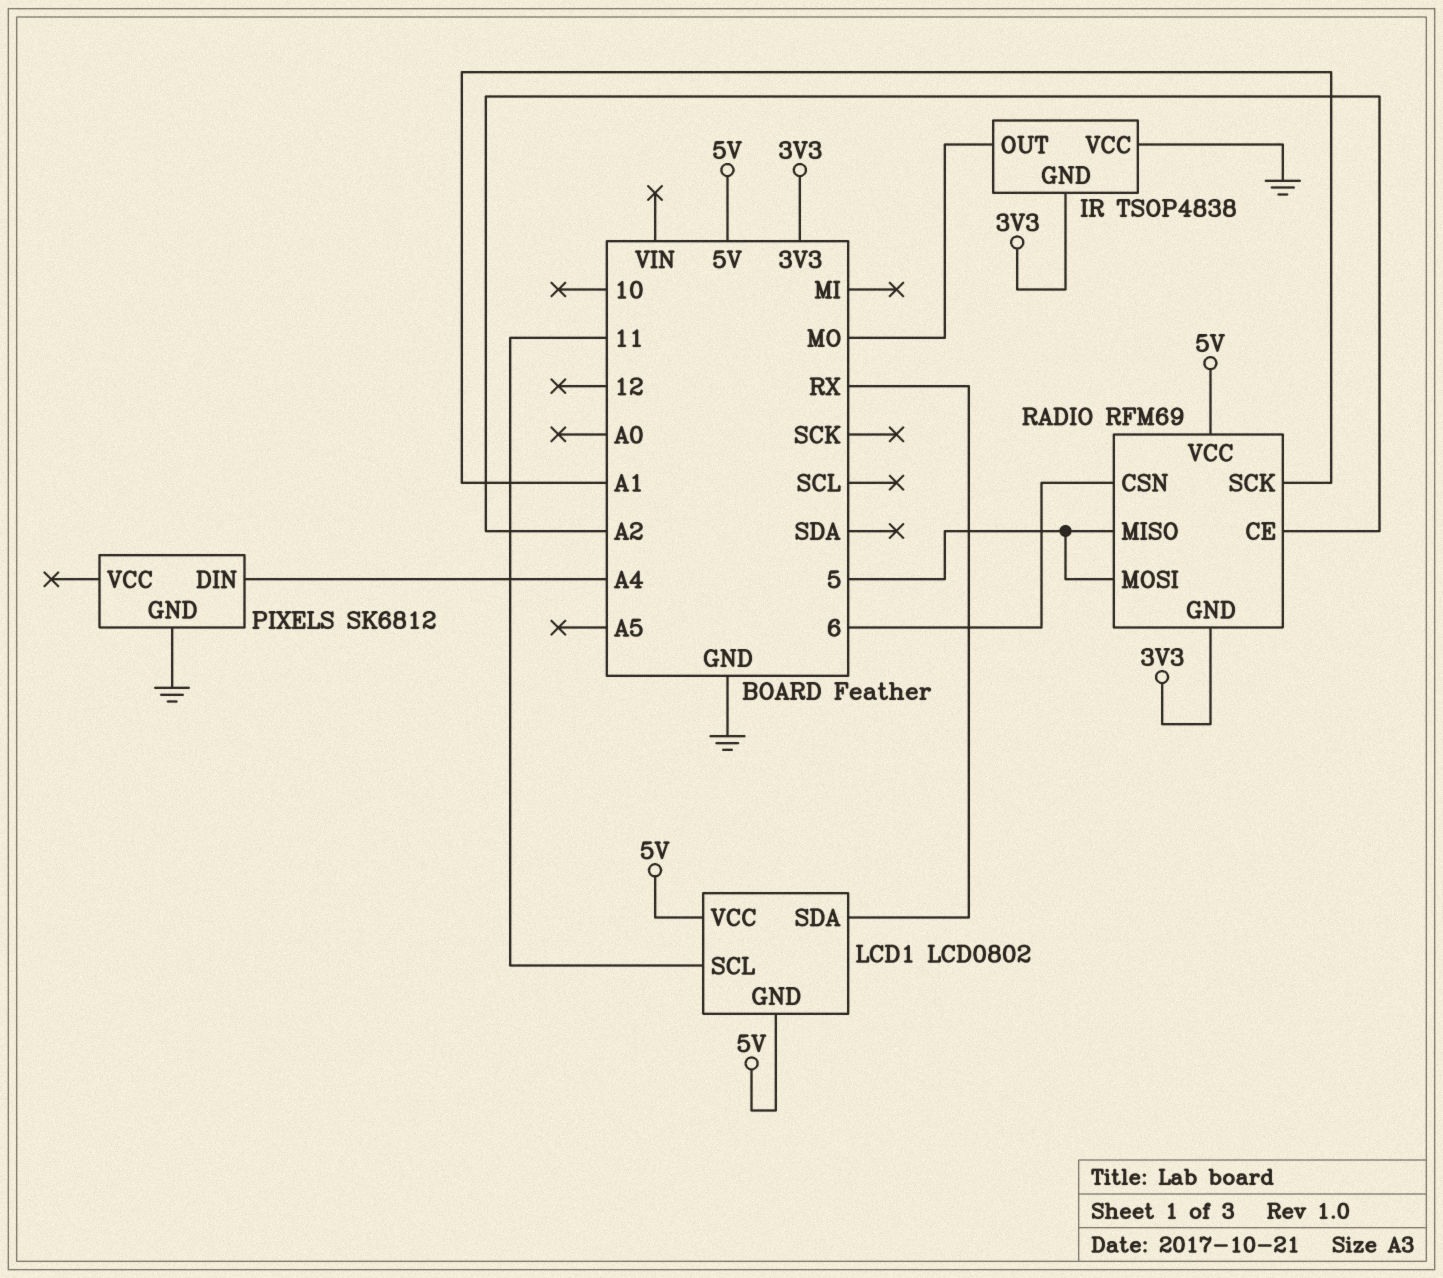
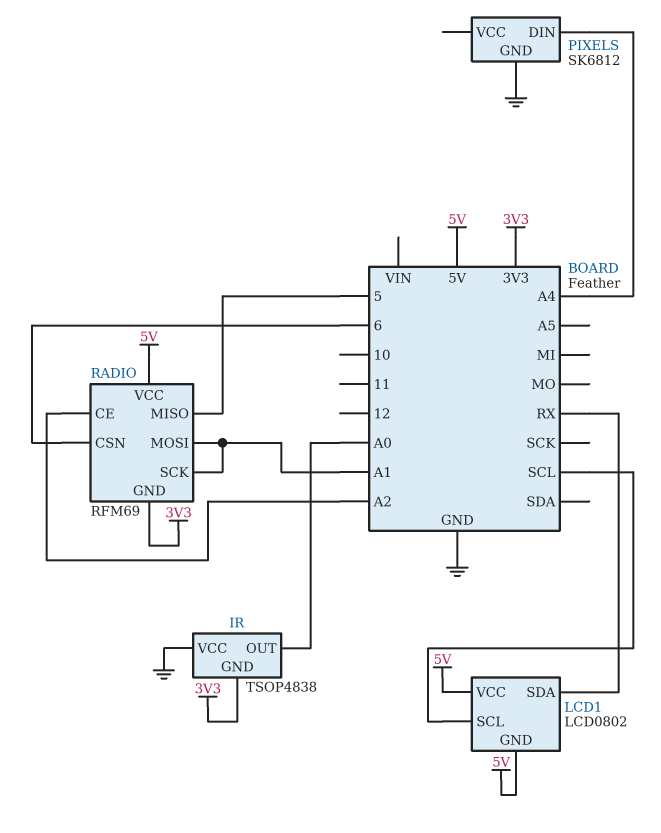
IR pin OUT: MO -> A0
LCD1 pin SCL: 11 -> SCL
RADIO pin MOSI: 5 -> A1

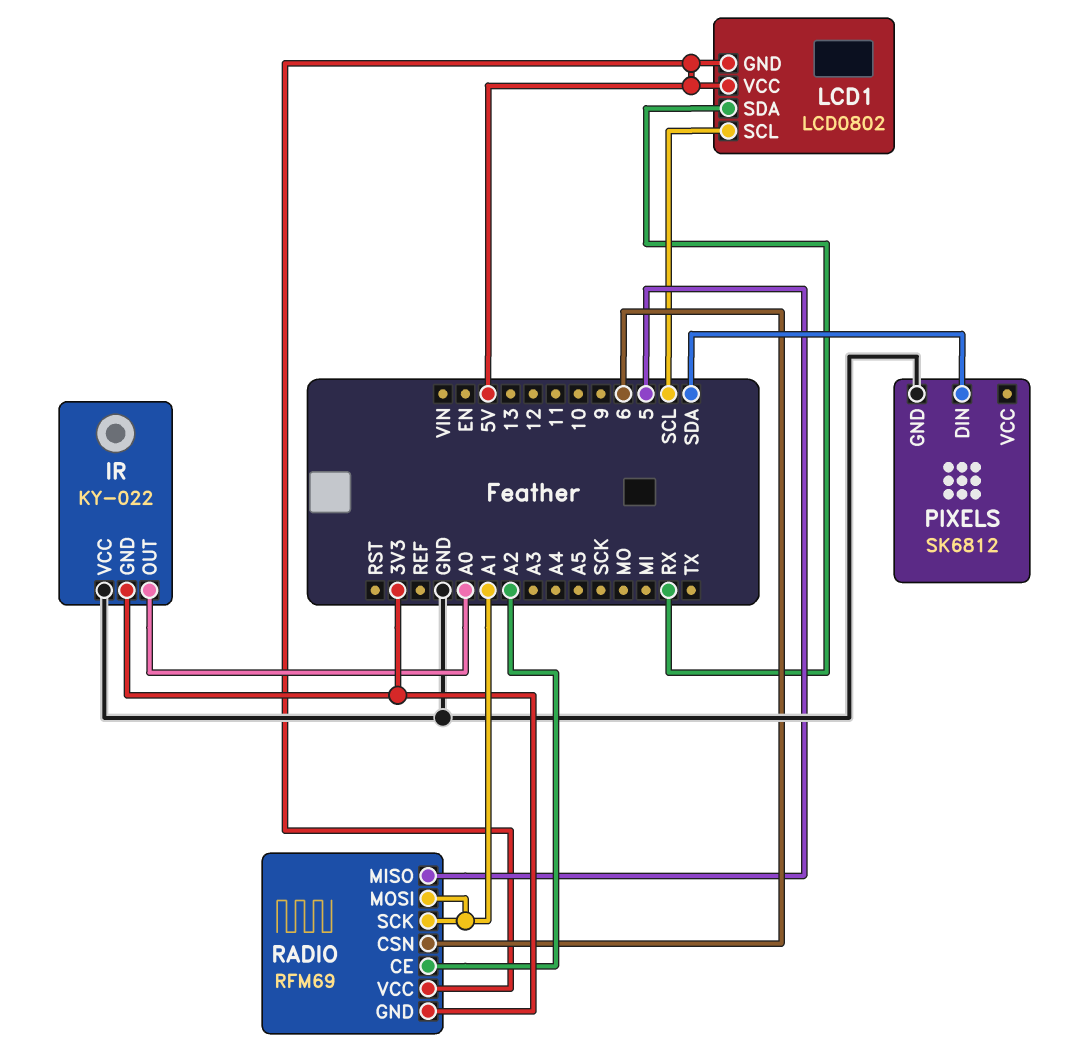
IR: TSOP4838 -> KY-022
PIXELS pin DIN: A4 -> SDA

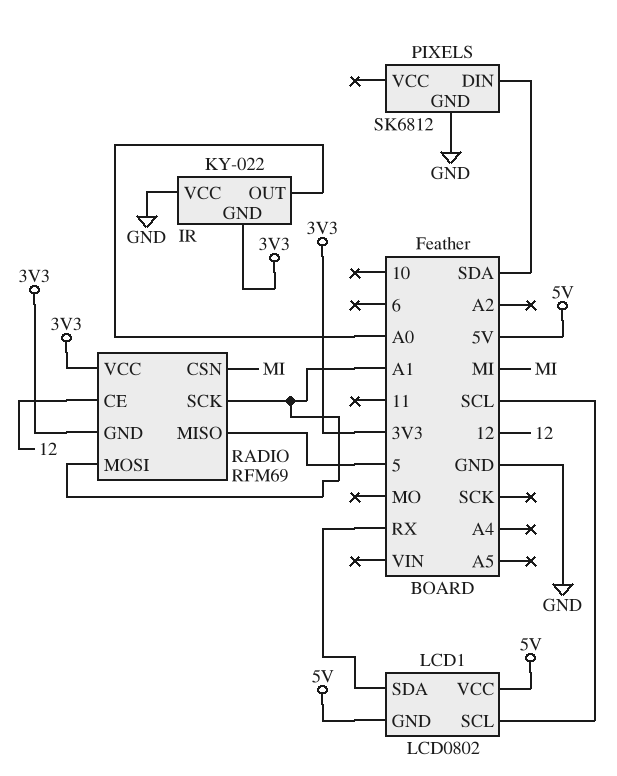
RADIO pin CE: A2 -> 12
RADIO pin CSN: 6 -> MI
RADIO pin VCC: 5V -> 3V3

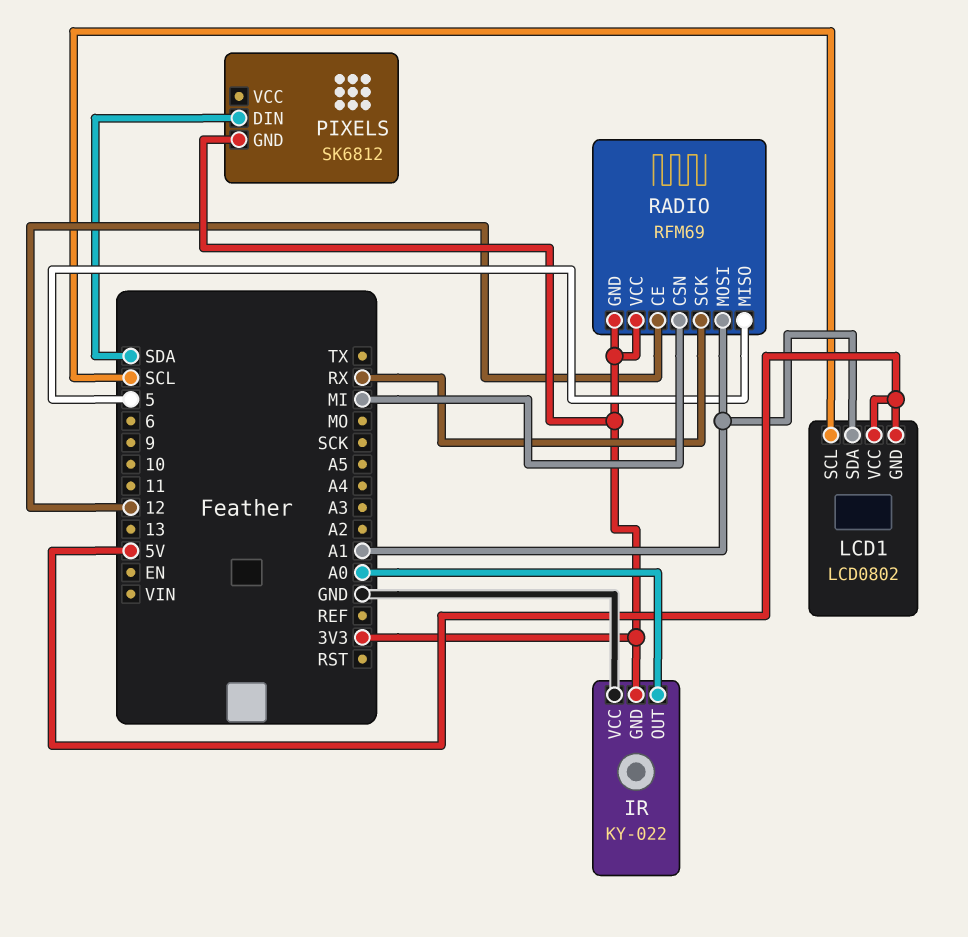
LCD1 pin SDA: RX -> A1
PIXELS pin GND: GND -> 3V3
RADIO pin SCK: A1 -> RX

